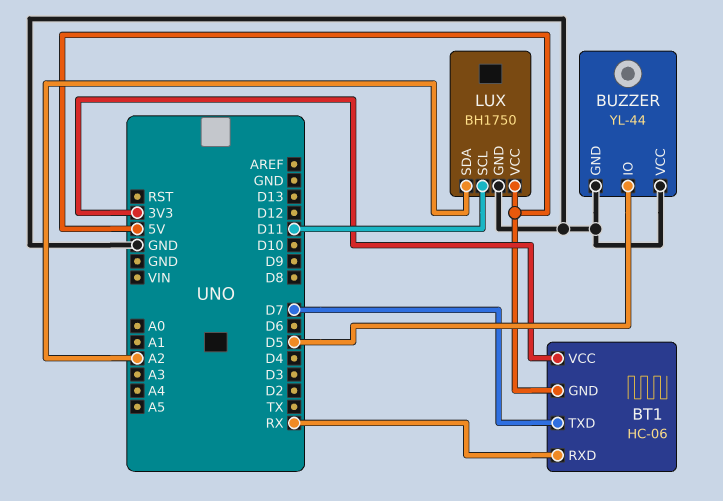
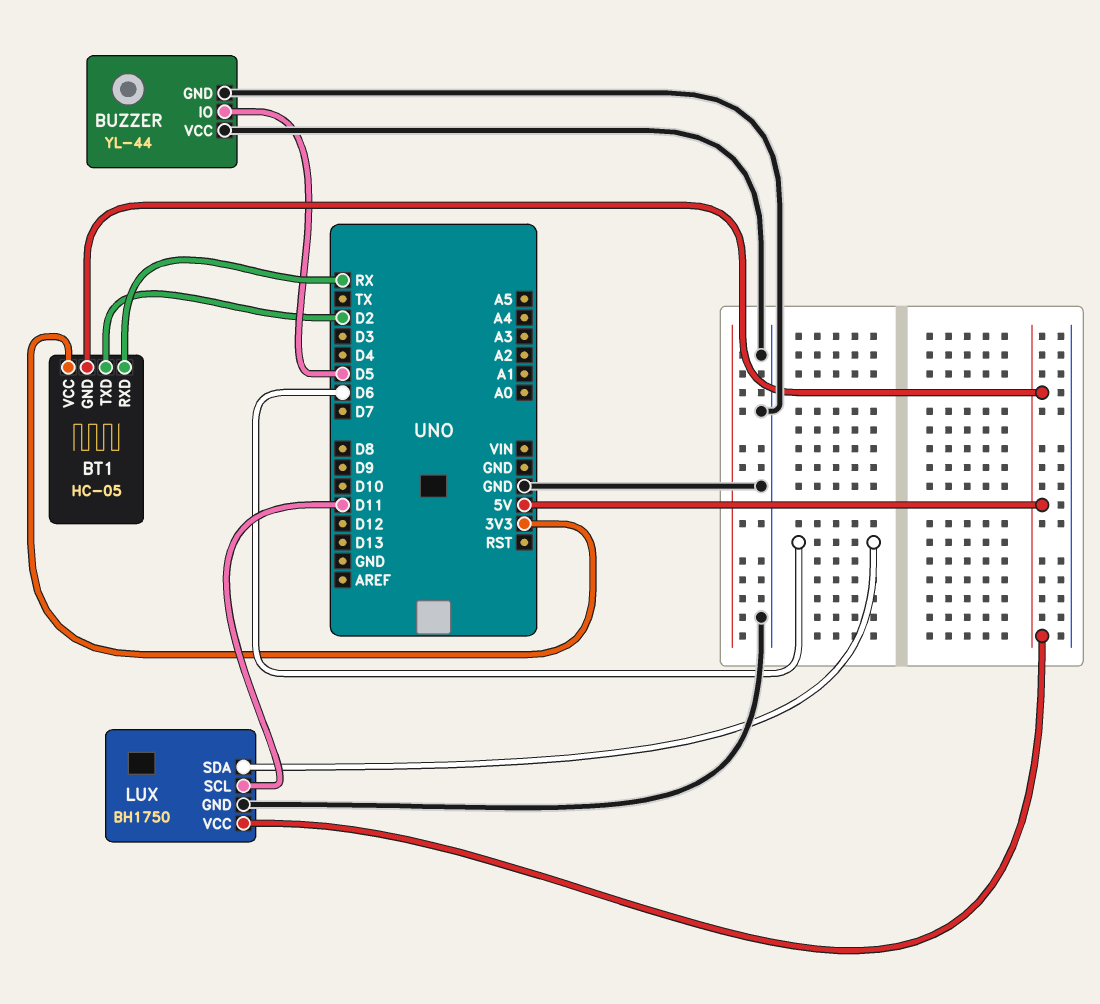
BT1: HC-06 -> HC-05
BT1 pin TXD: D7 -> D2
LUX pin SDA: A2 -> D6

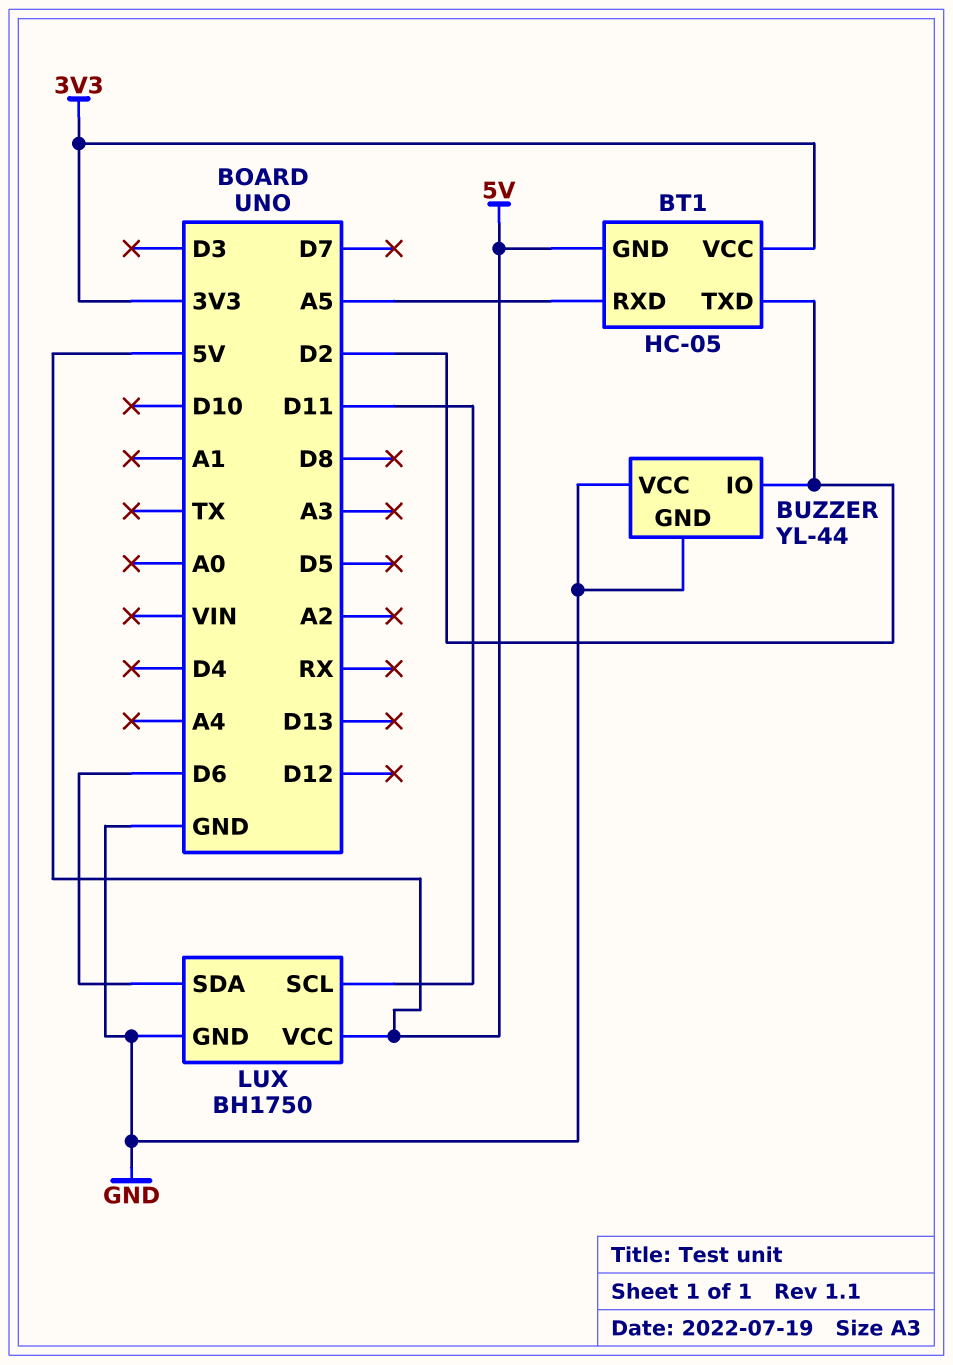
BT1 pin RXD: RX -> A5
BUZZER pin IO: D5 -> D2

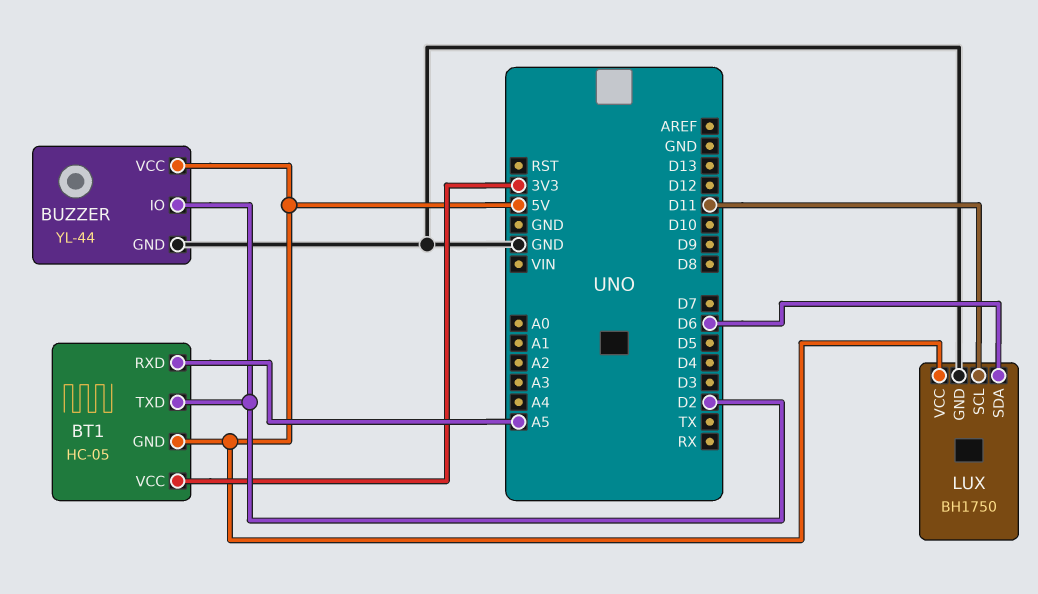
BUZZER pin VCC: GND -> 5V

